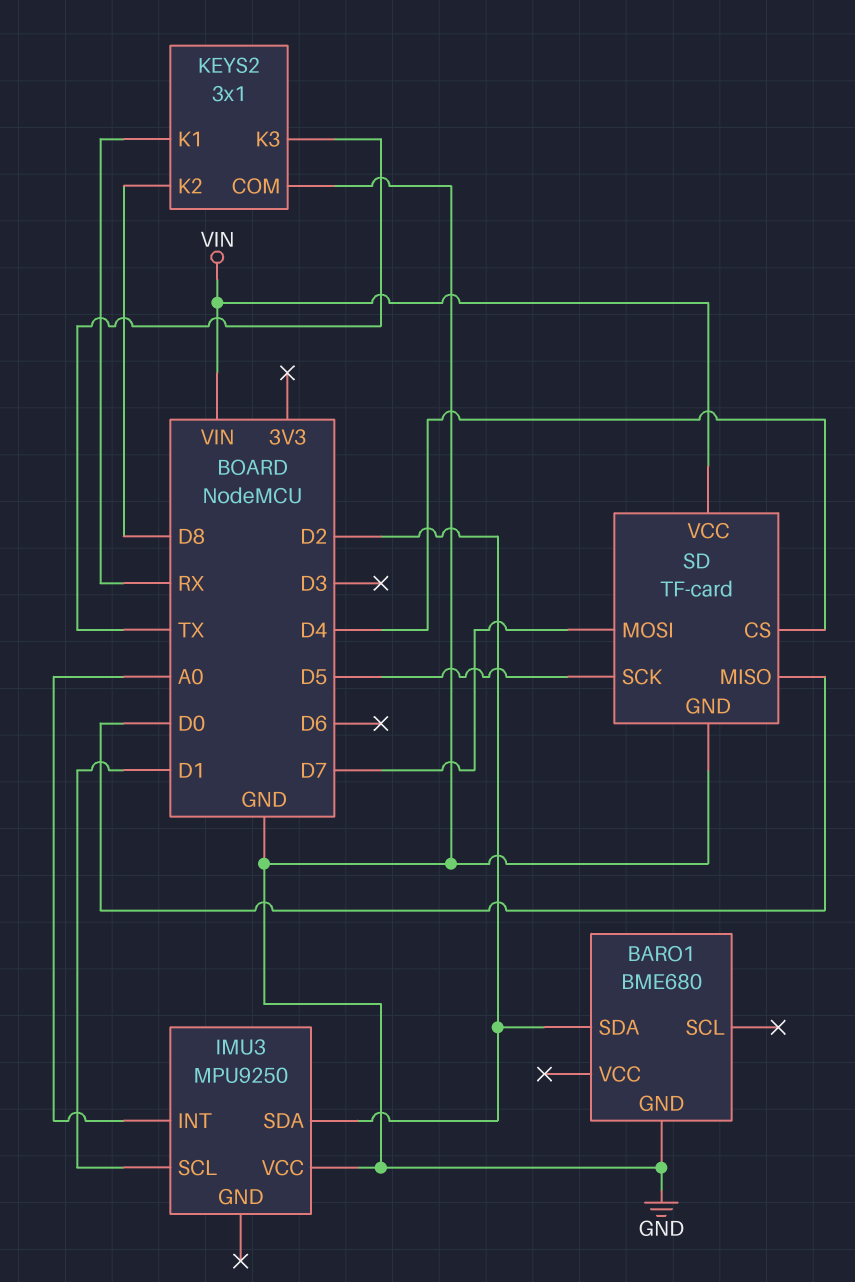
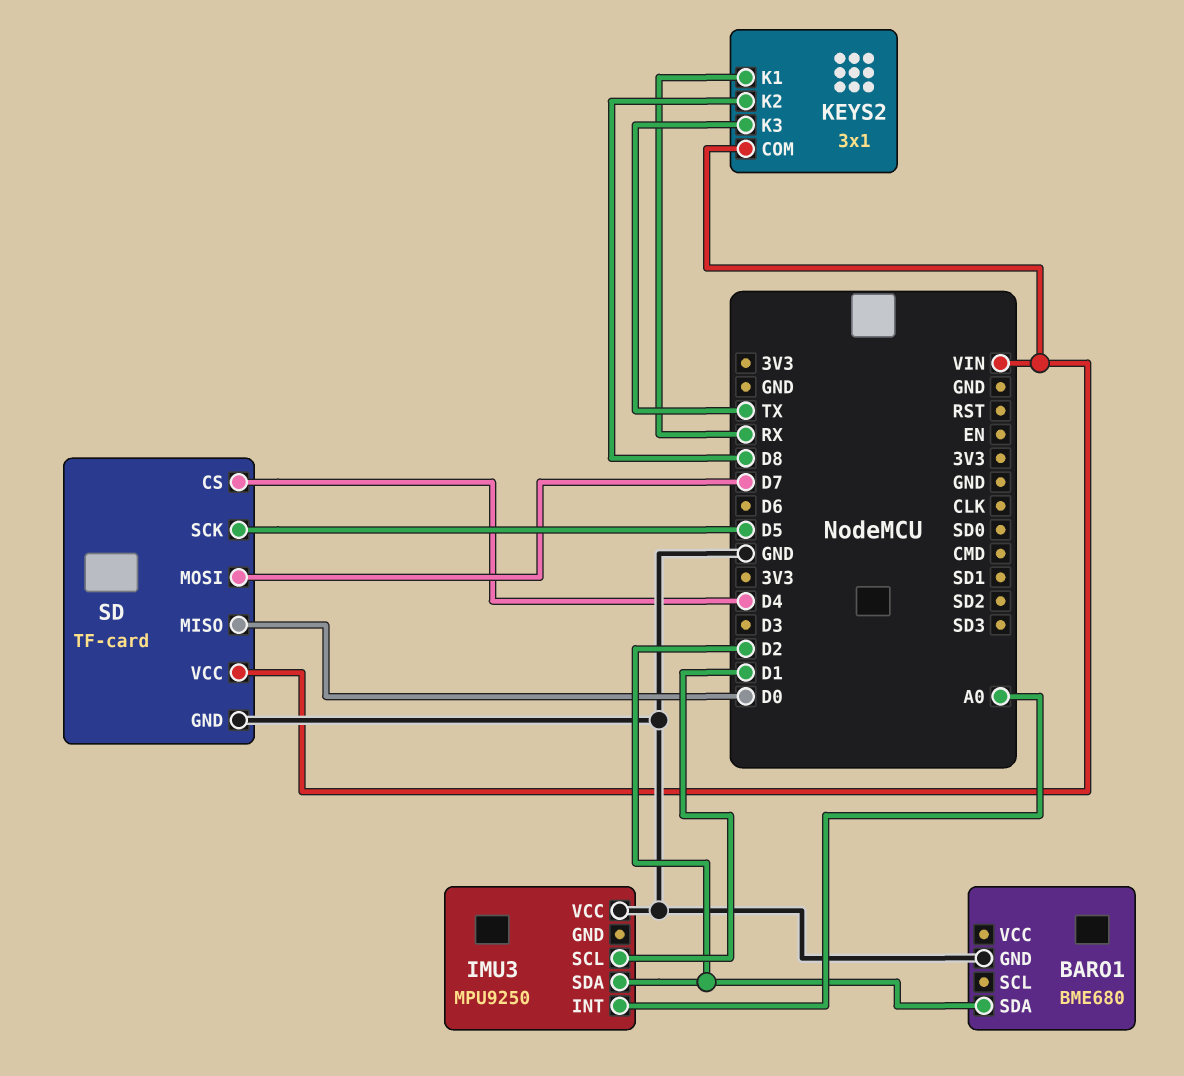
KEYS2 pin COM: GND -> VIN

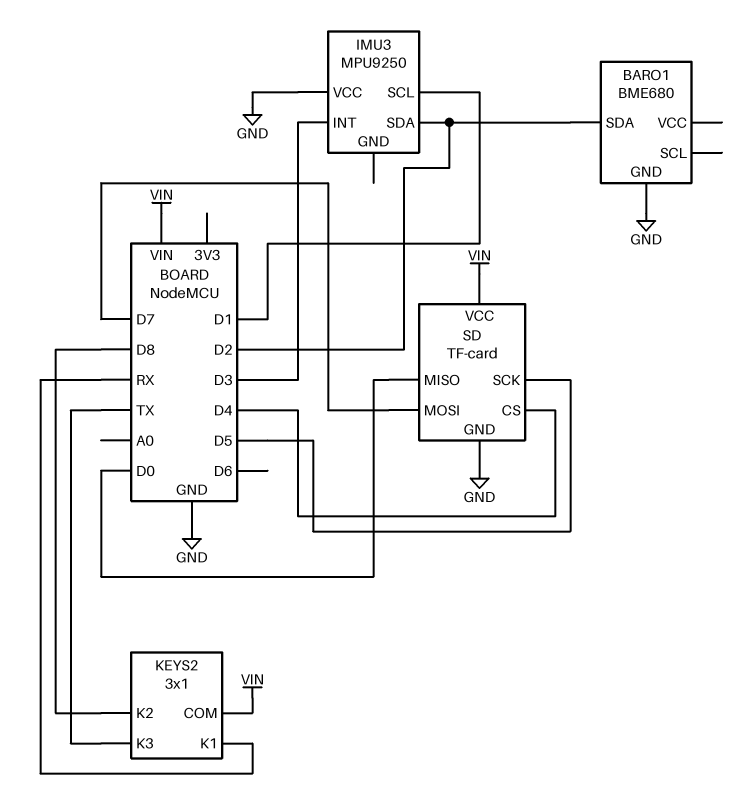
IMU3 pin INT: A0 -> D3

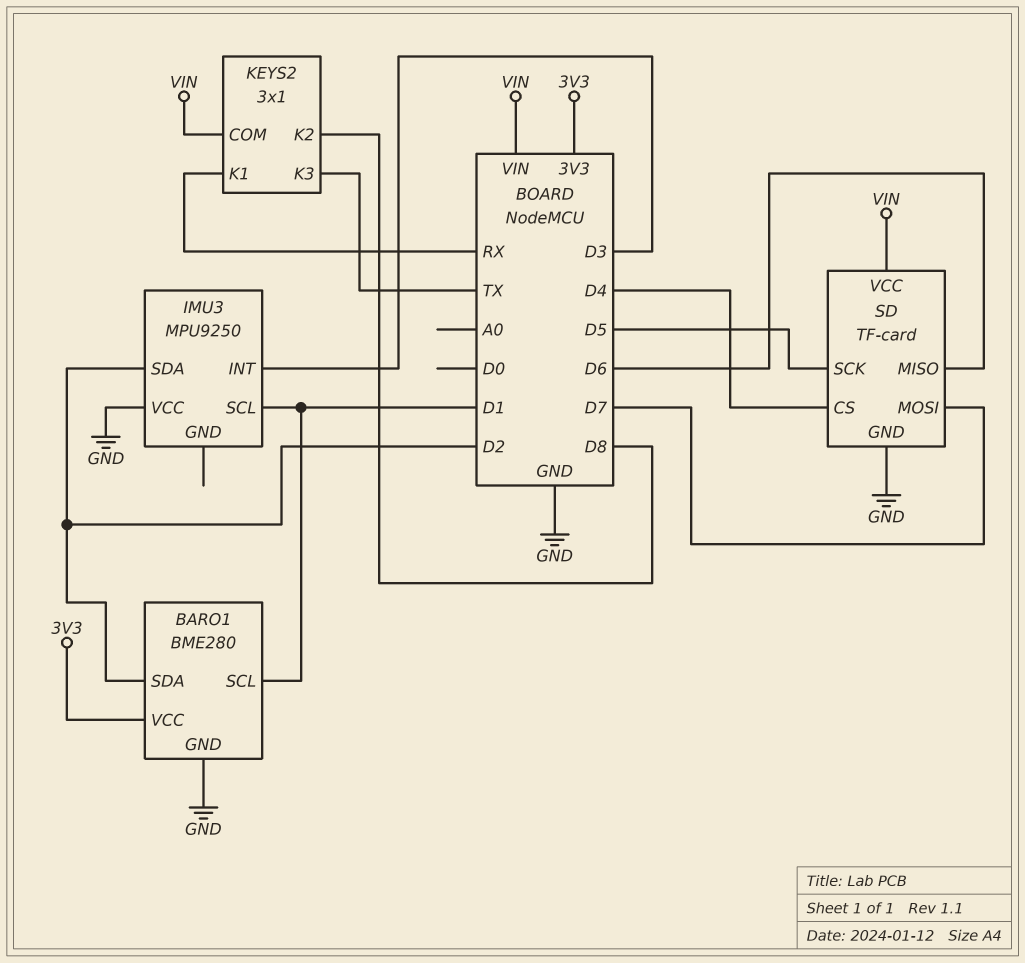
BARO1: BME680 -> BME280
BARO1 pin SCL: none -> D1
BARO1 pin VCC: none -> 3V3
SD pin MISO: D0 -> D6

